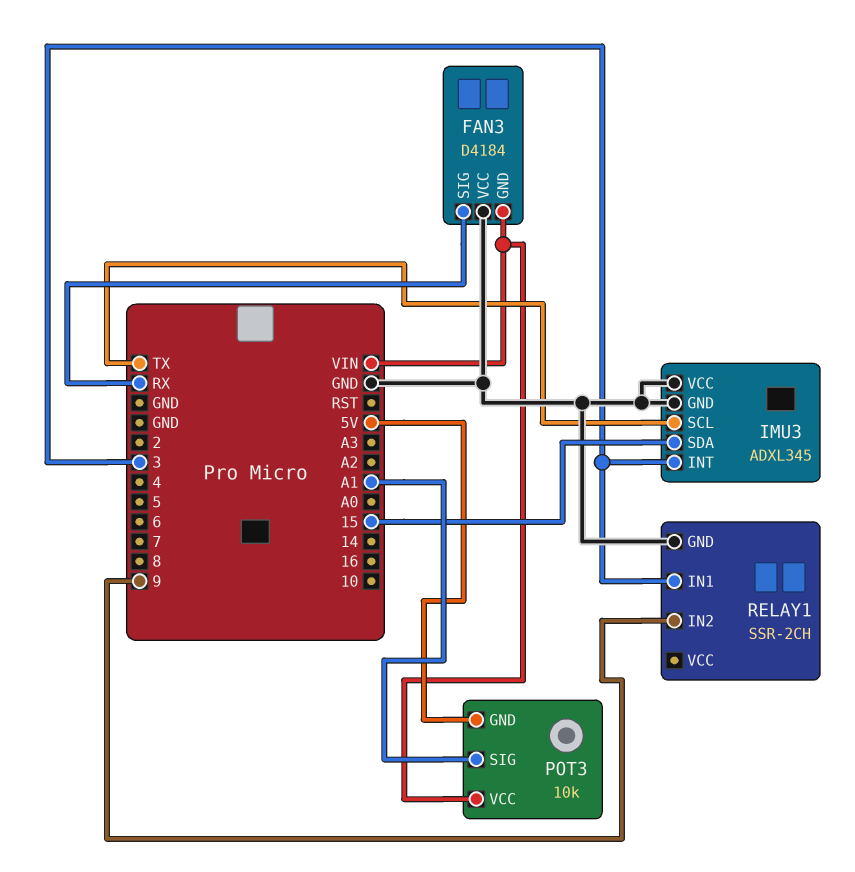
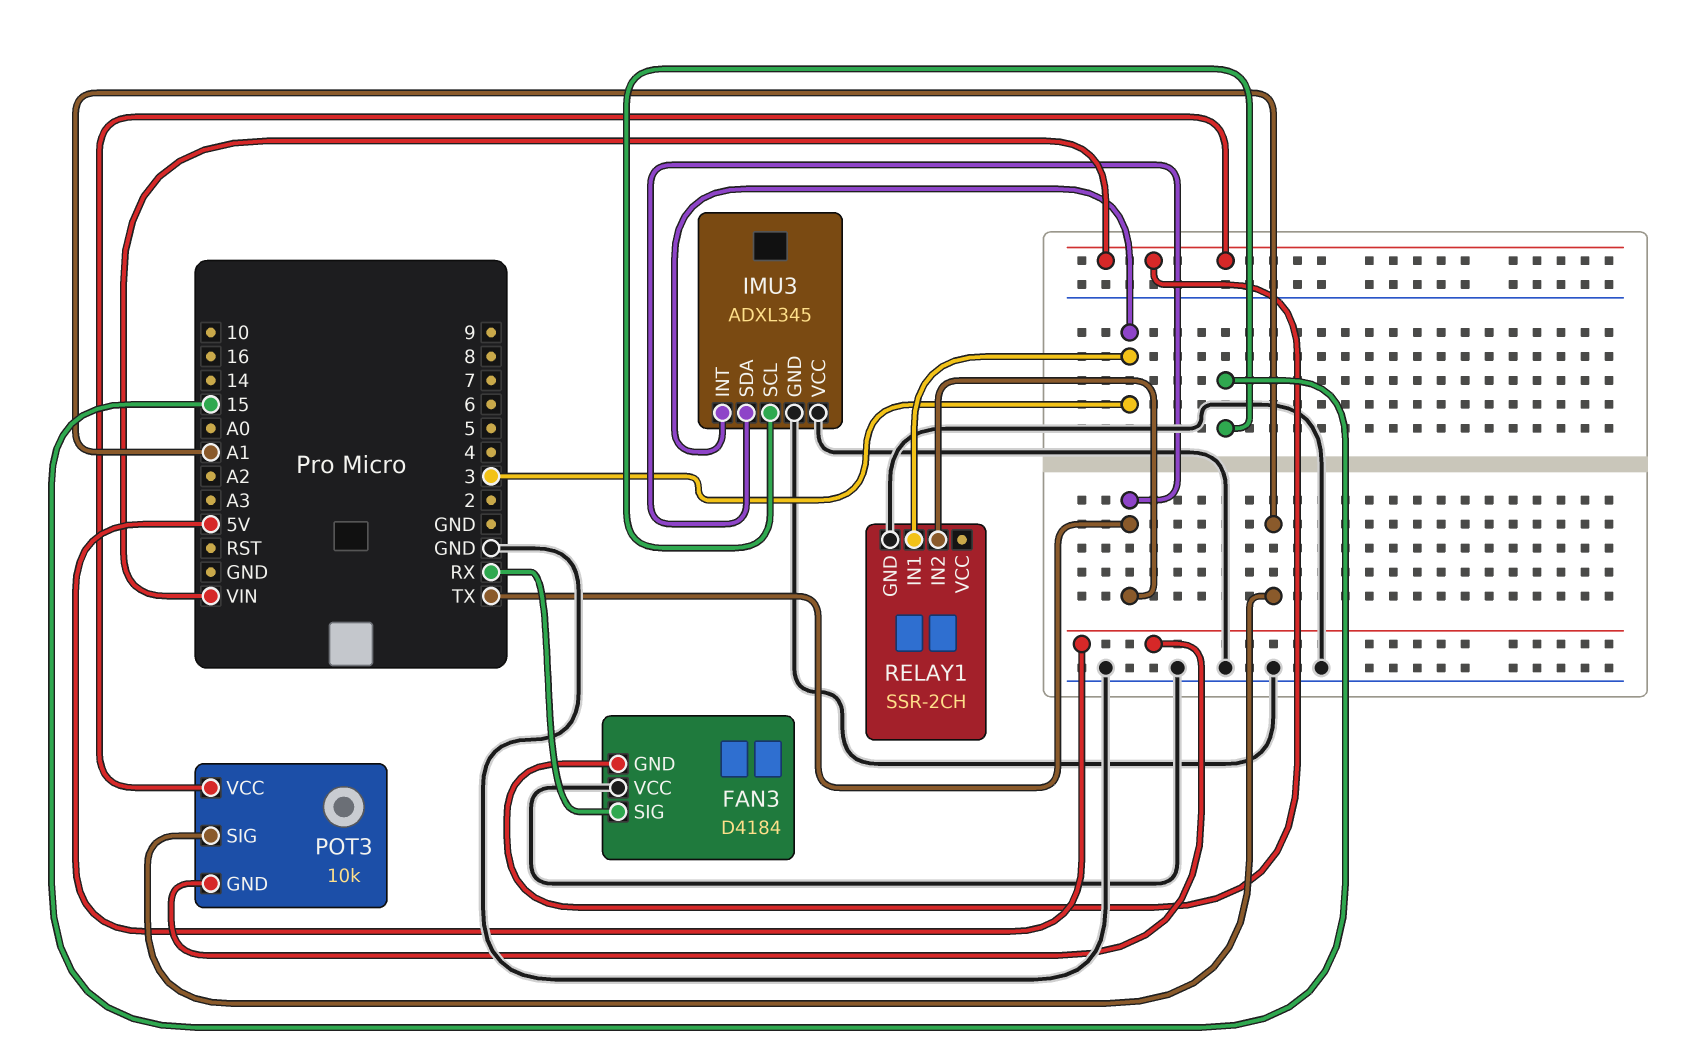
IMU3 pin SCL: TX -> 15
IMU3 pin SDA: 15 -> TX
RELAY1 pin IN2: 9 -> TX

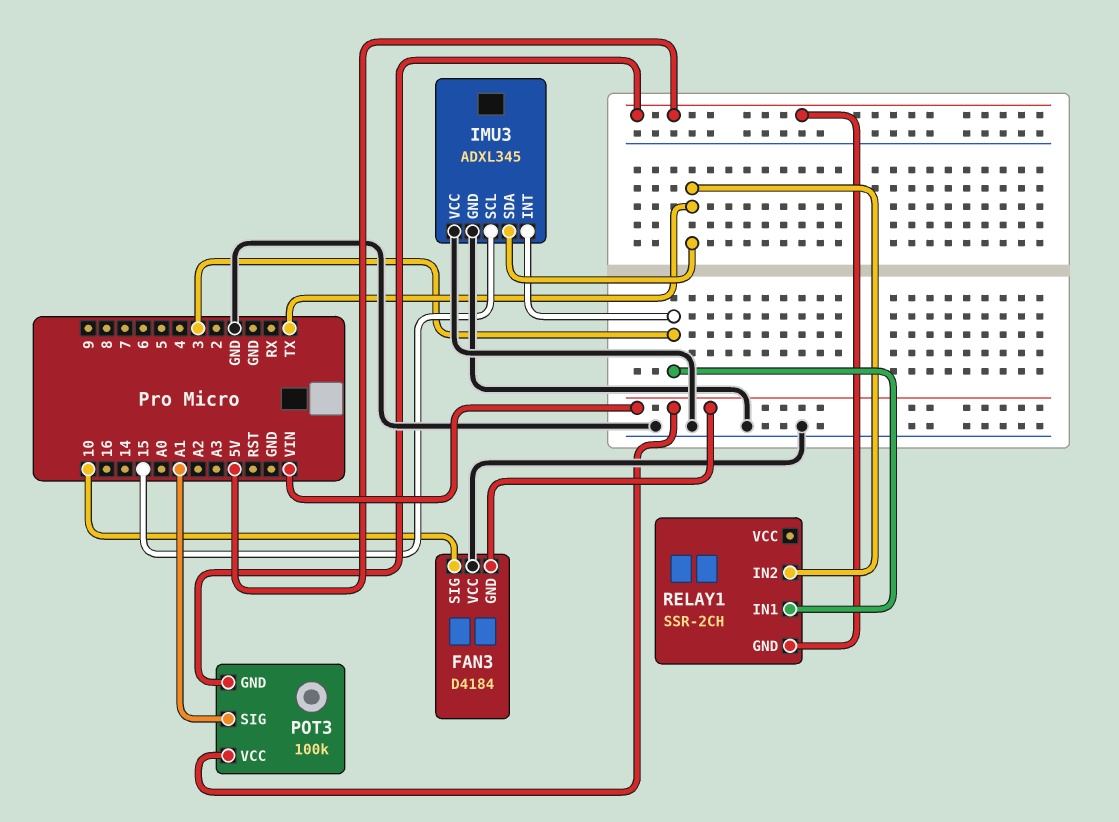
FAN3 pin SIG: RX -> 10
POT3: 10k -> 100k
RELAY1 pin GND: GND -> 5V

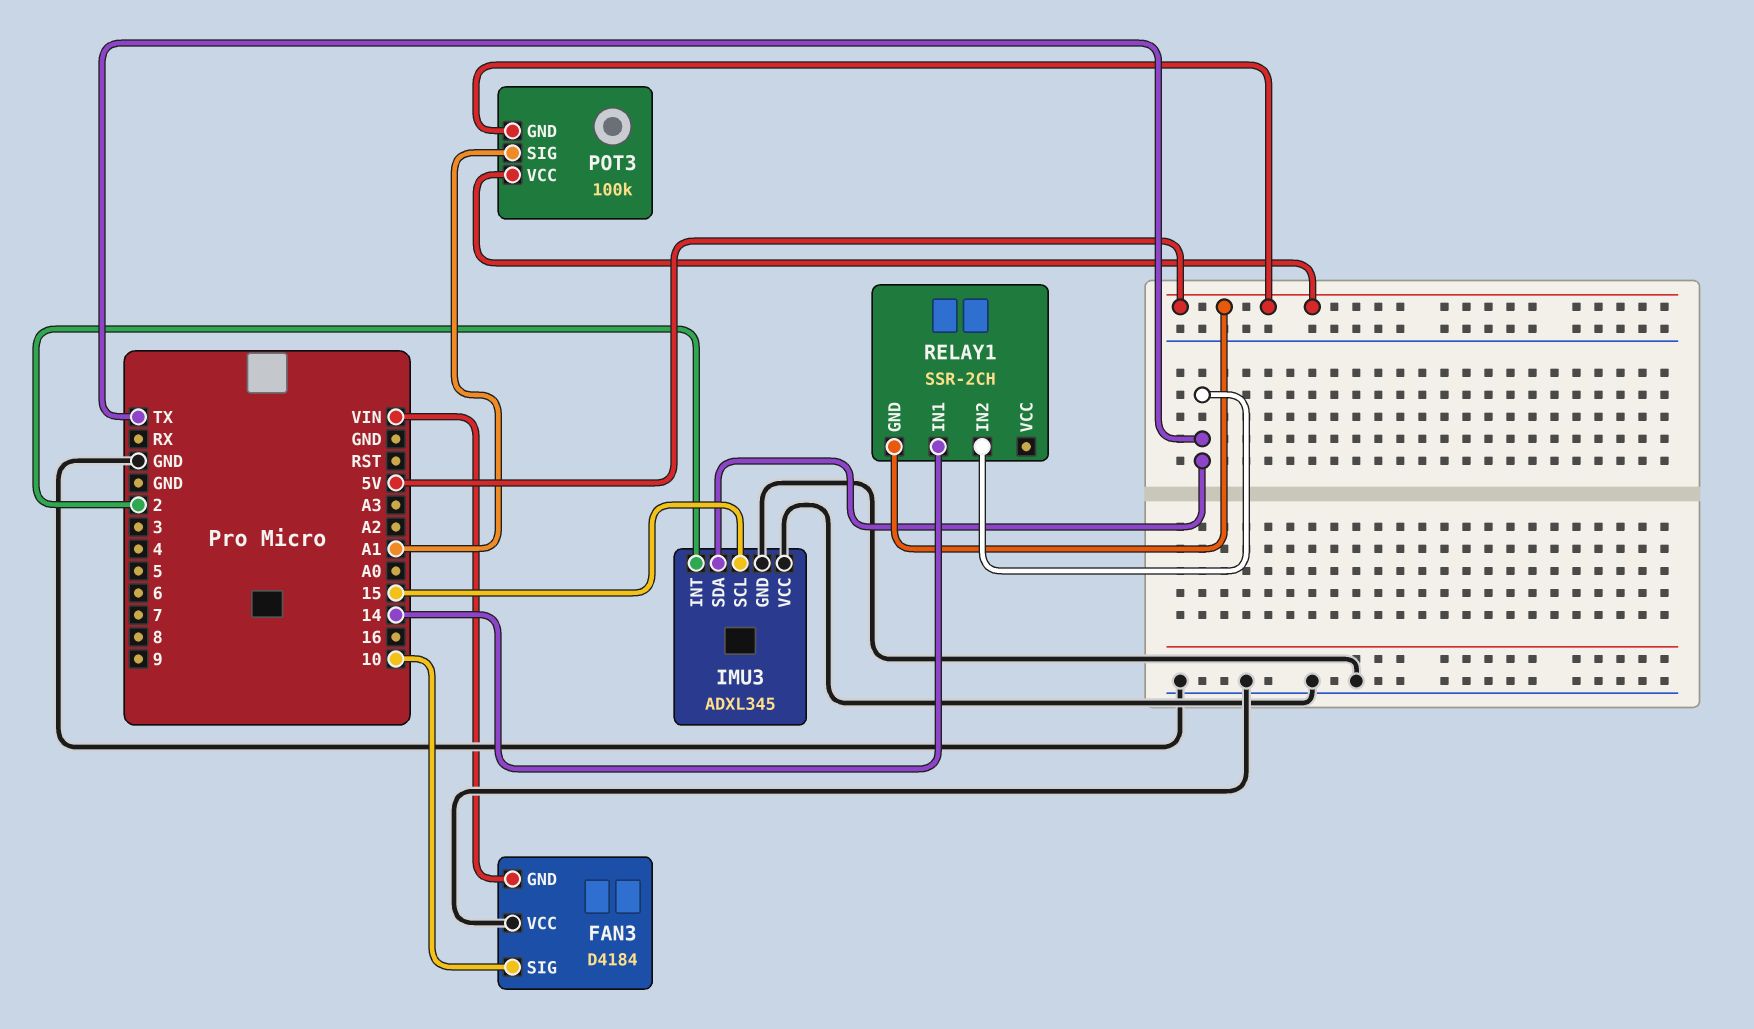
IMU3 pin INT: 3 -> 2
POT3 pin VCC: VIN -> 5V
RELAY1 pin IN1: 3 -> 14

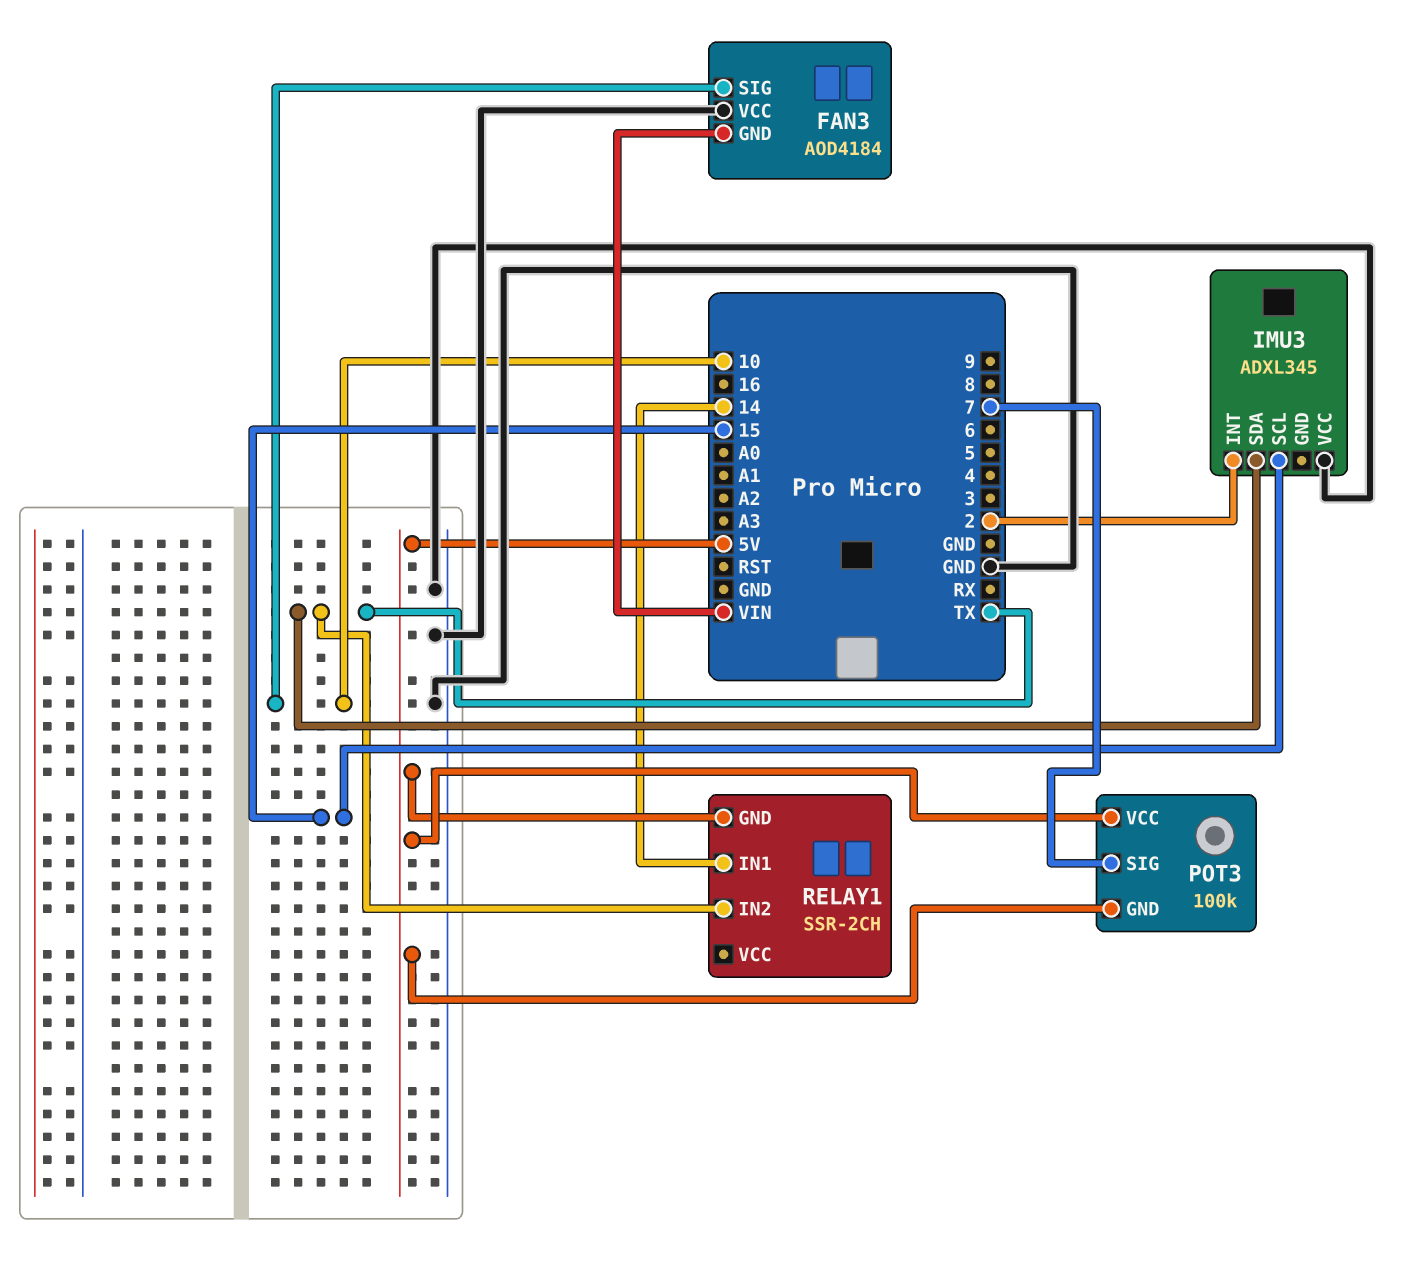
FAN3: D4184 -> AOD4184
IMU3 pin GND: GND -> none
POT3 pin SIG: A1 -> 7

